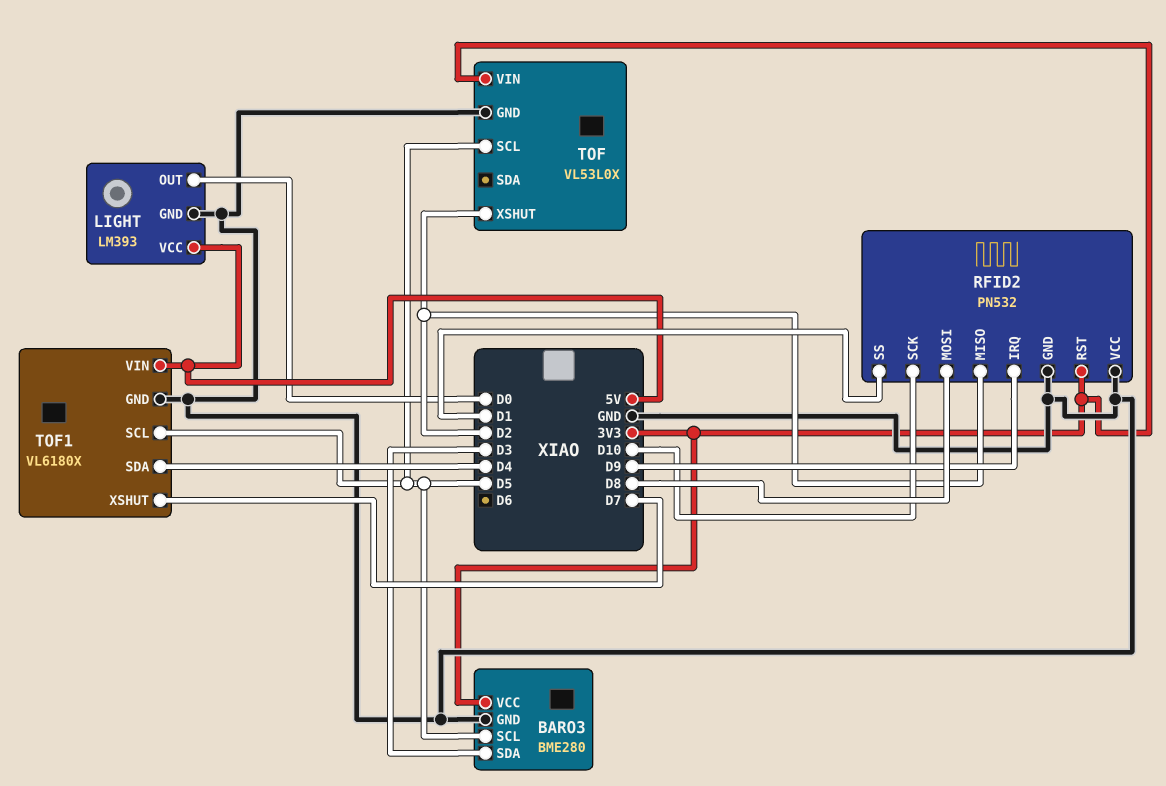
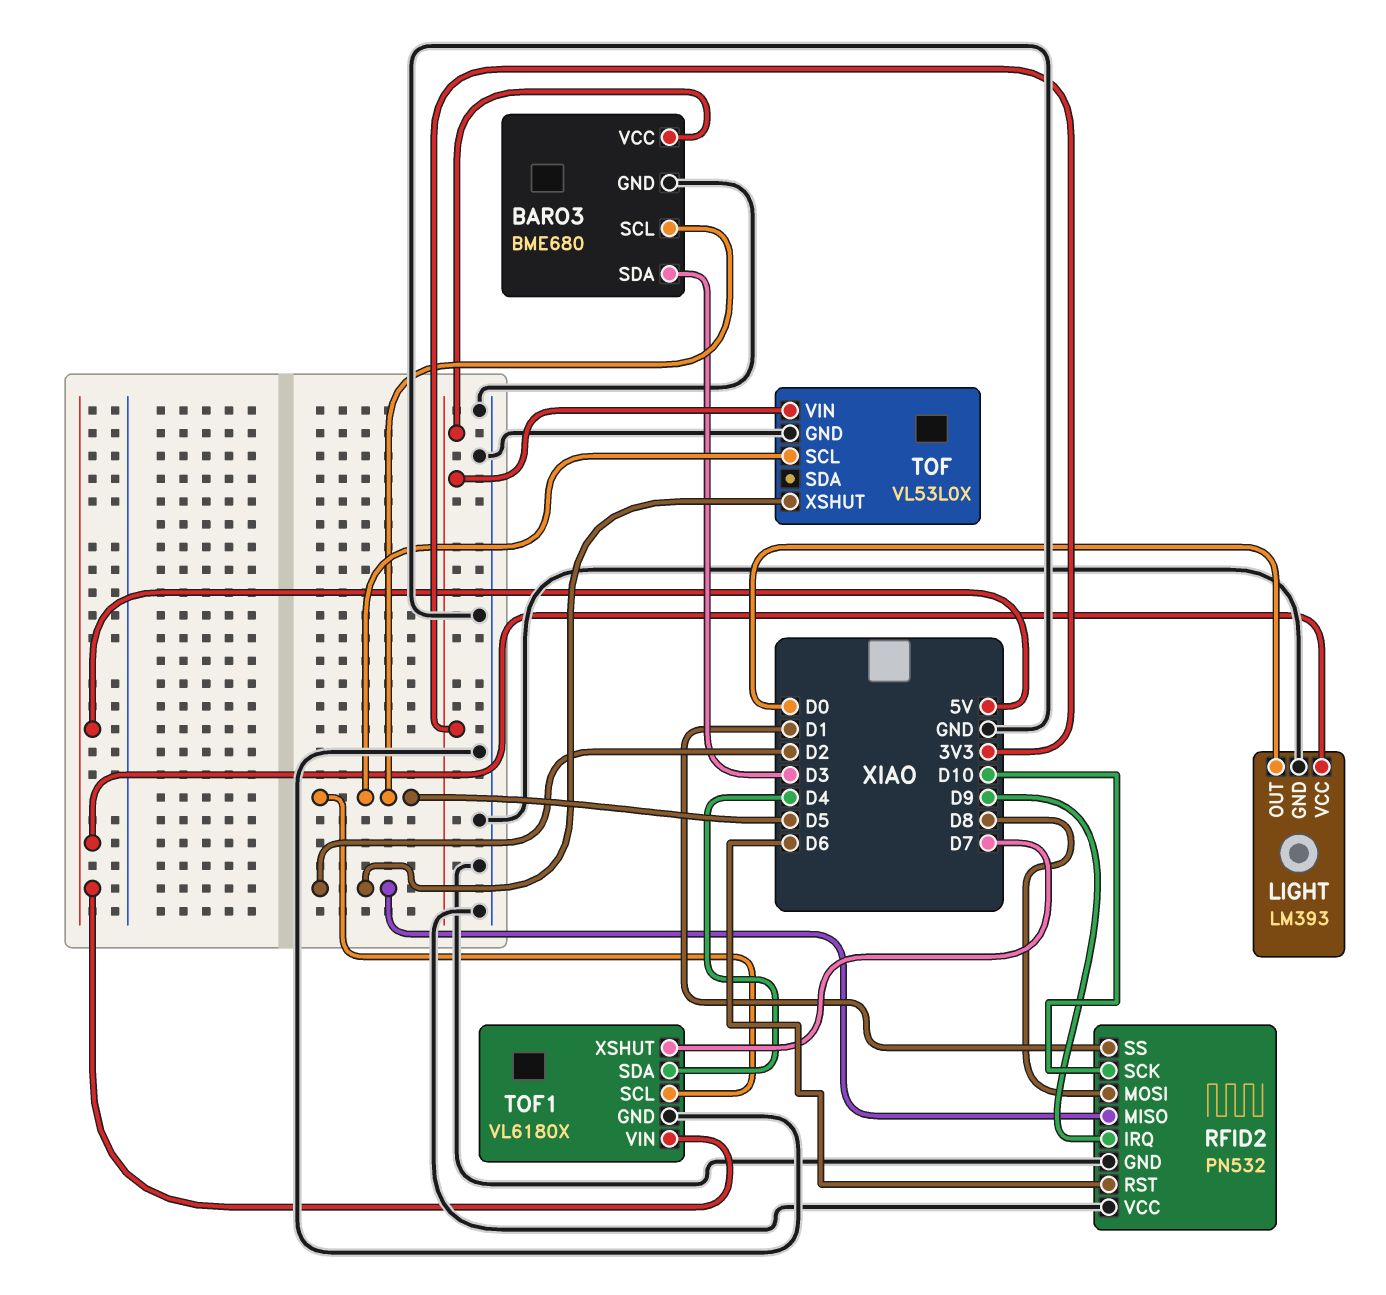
BARO3: BME280 -> BME680
RFID2 pin RST: 3V3 -> D6

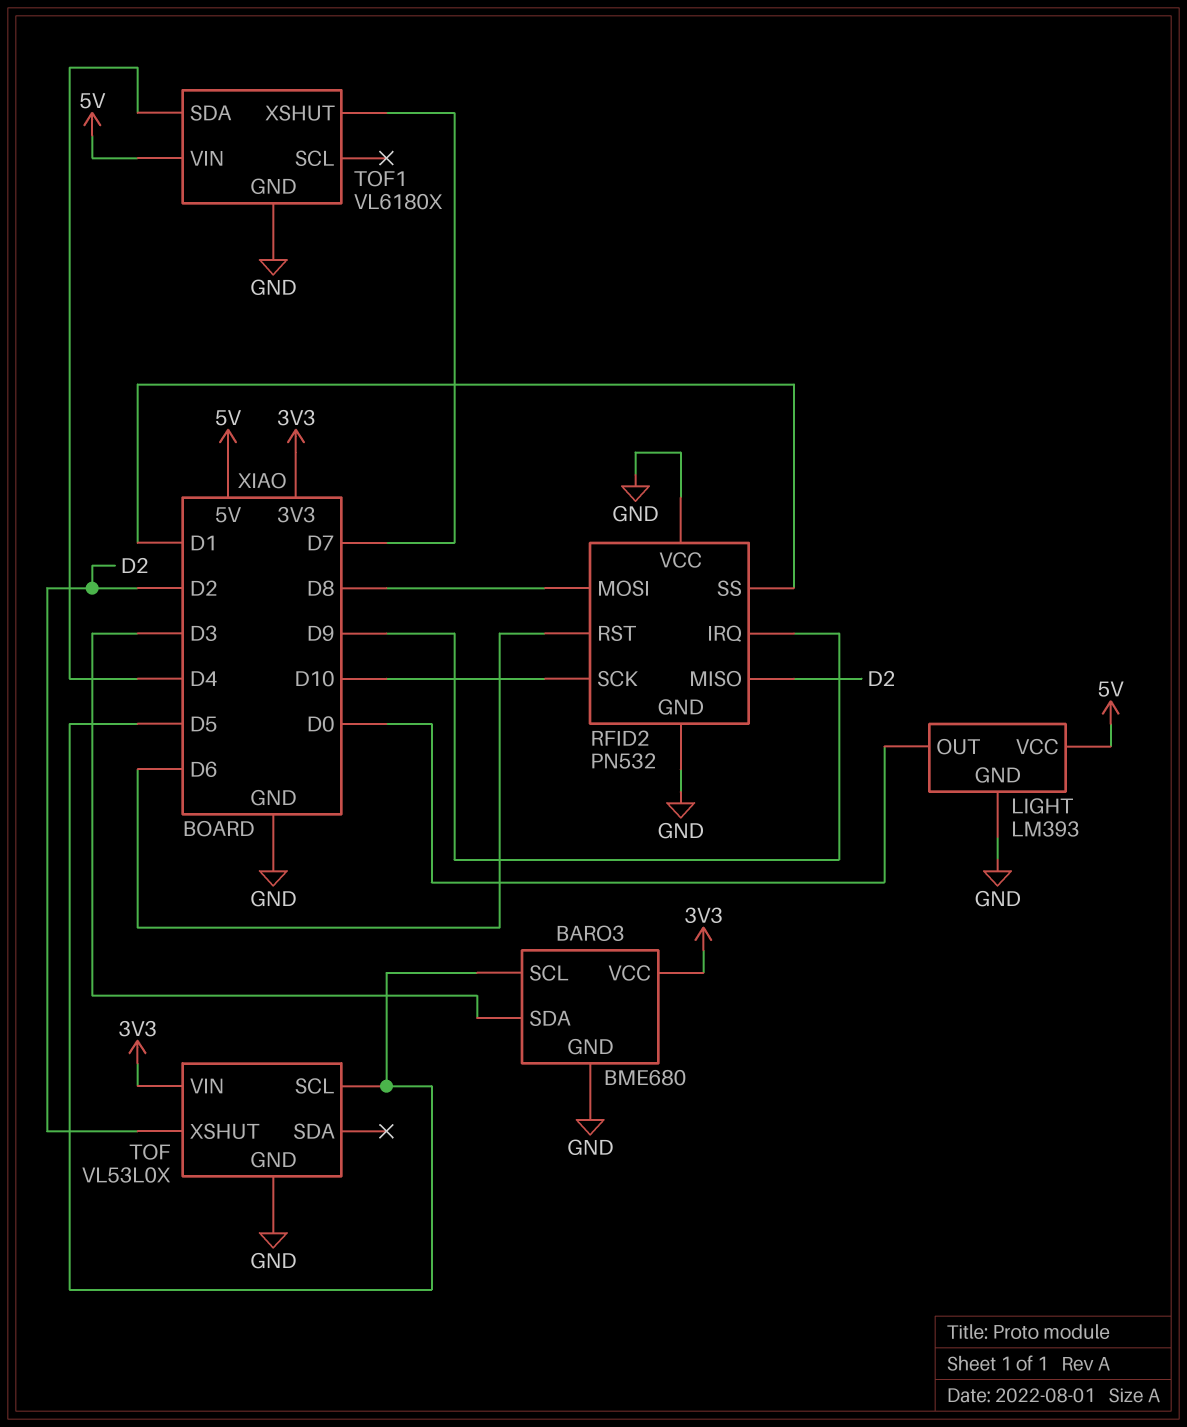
TOF1 pin SCL: D5 -> none

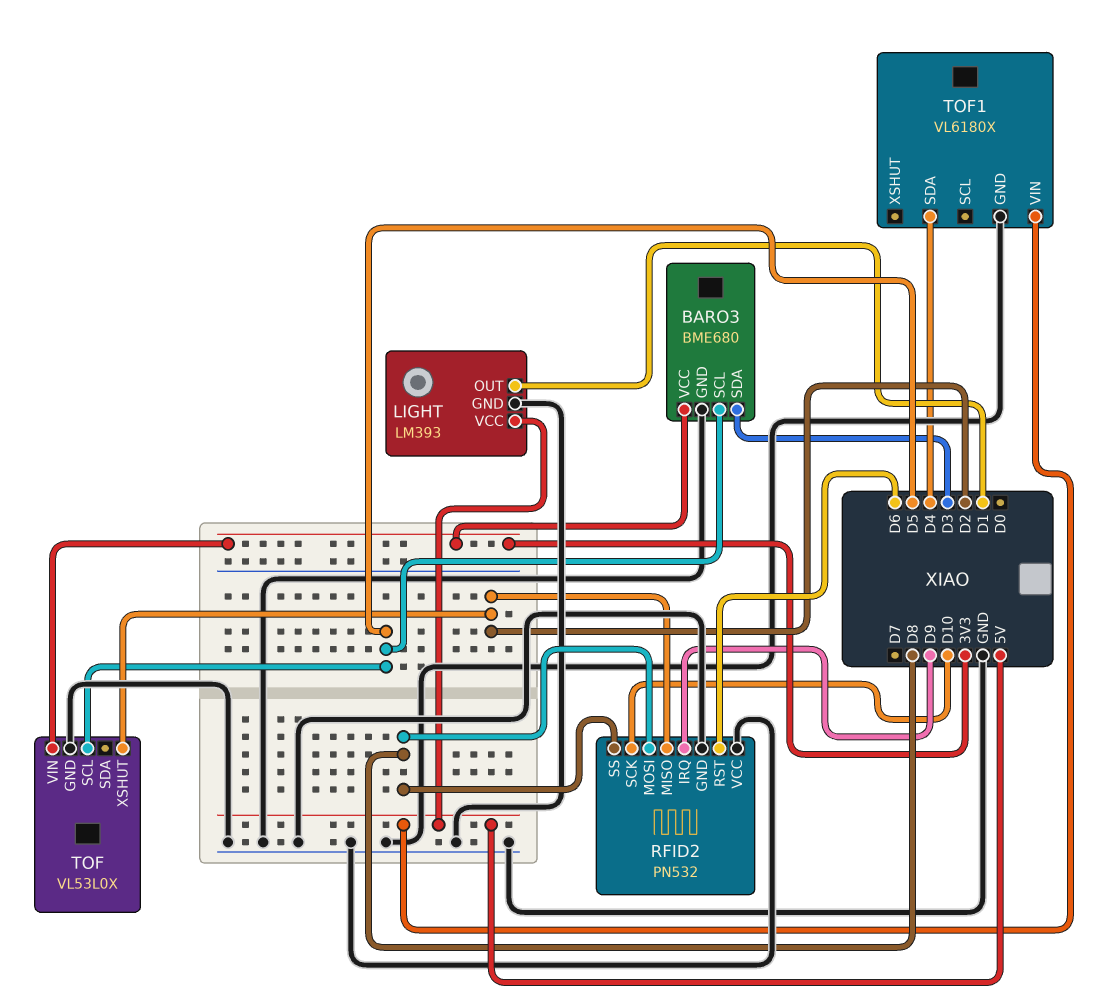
LIGHT pin OUT: D0 -> D1
RFID2 pin SS: D1 -> D8
TOF1 pin XSHUT: D7 -> none

